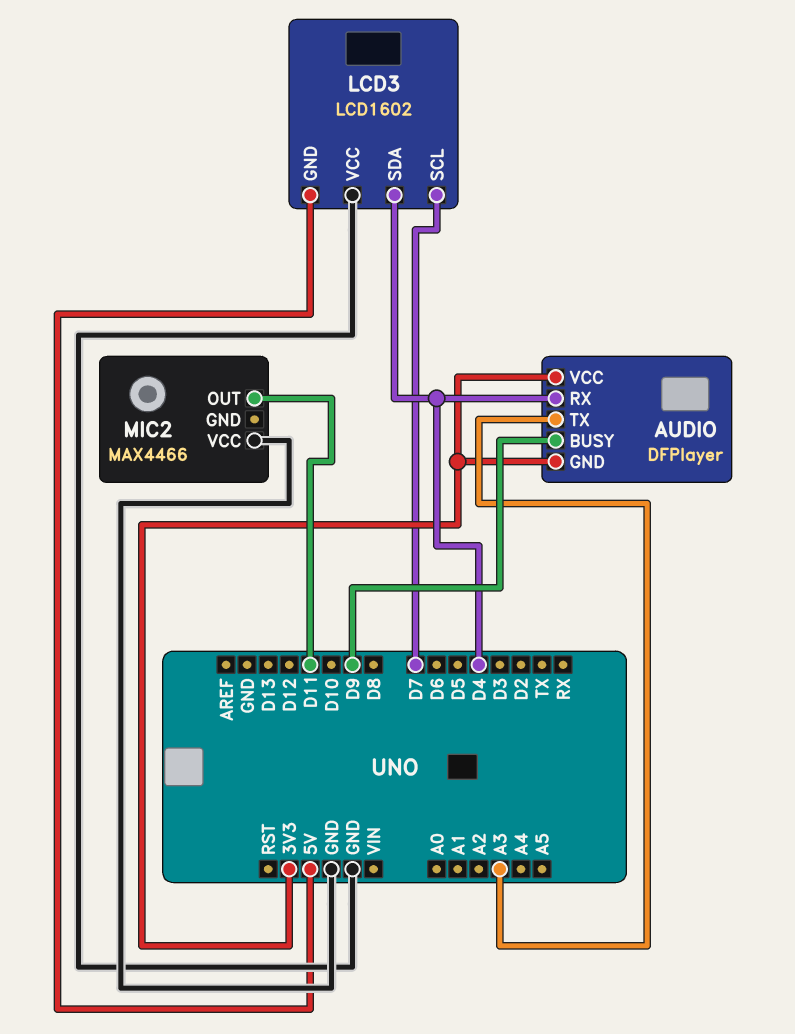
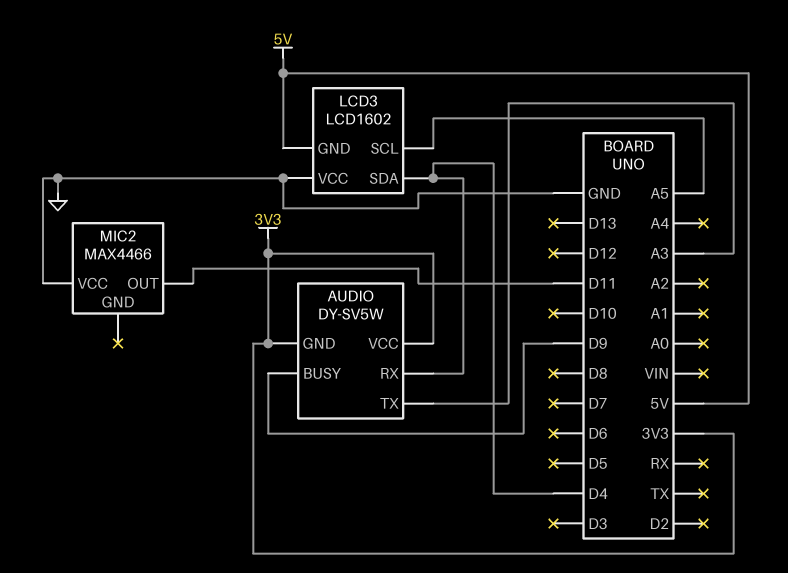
AUDIO: DFPlayer -> DY-SV5W
LCD3 pin SCL: D7 -> A5

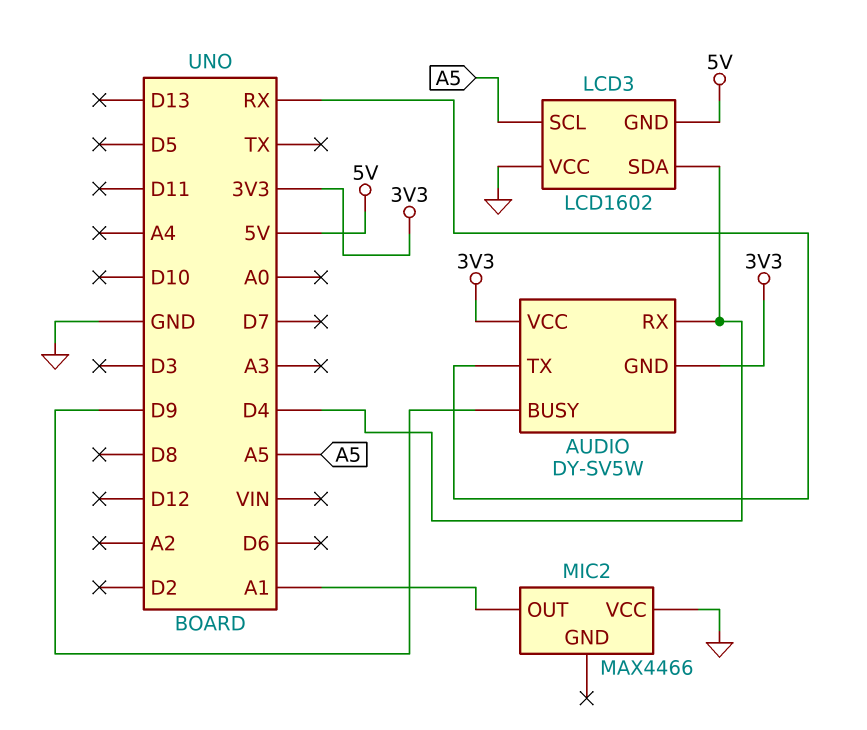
AUDIO pin TX: A3 -> RX
MIC2 pin OUT: D11 -> A1

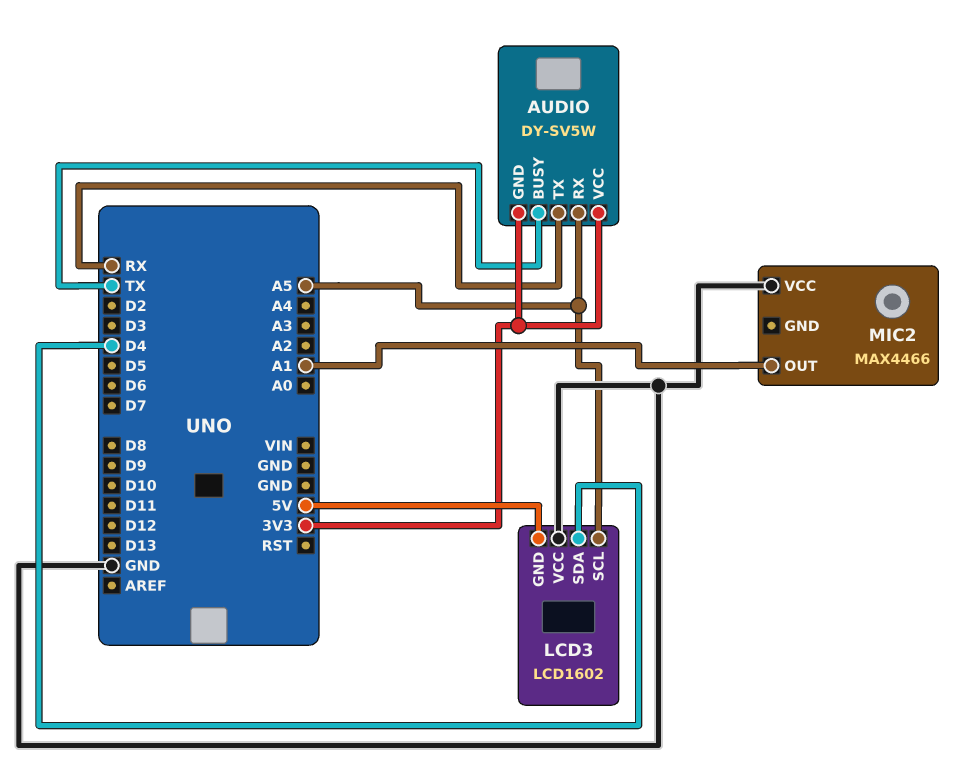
AUDIO pin BUSY: D9 -> TX
AUDIO pin RX: D4 -> A5

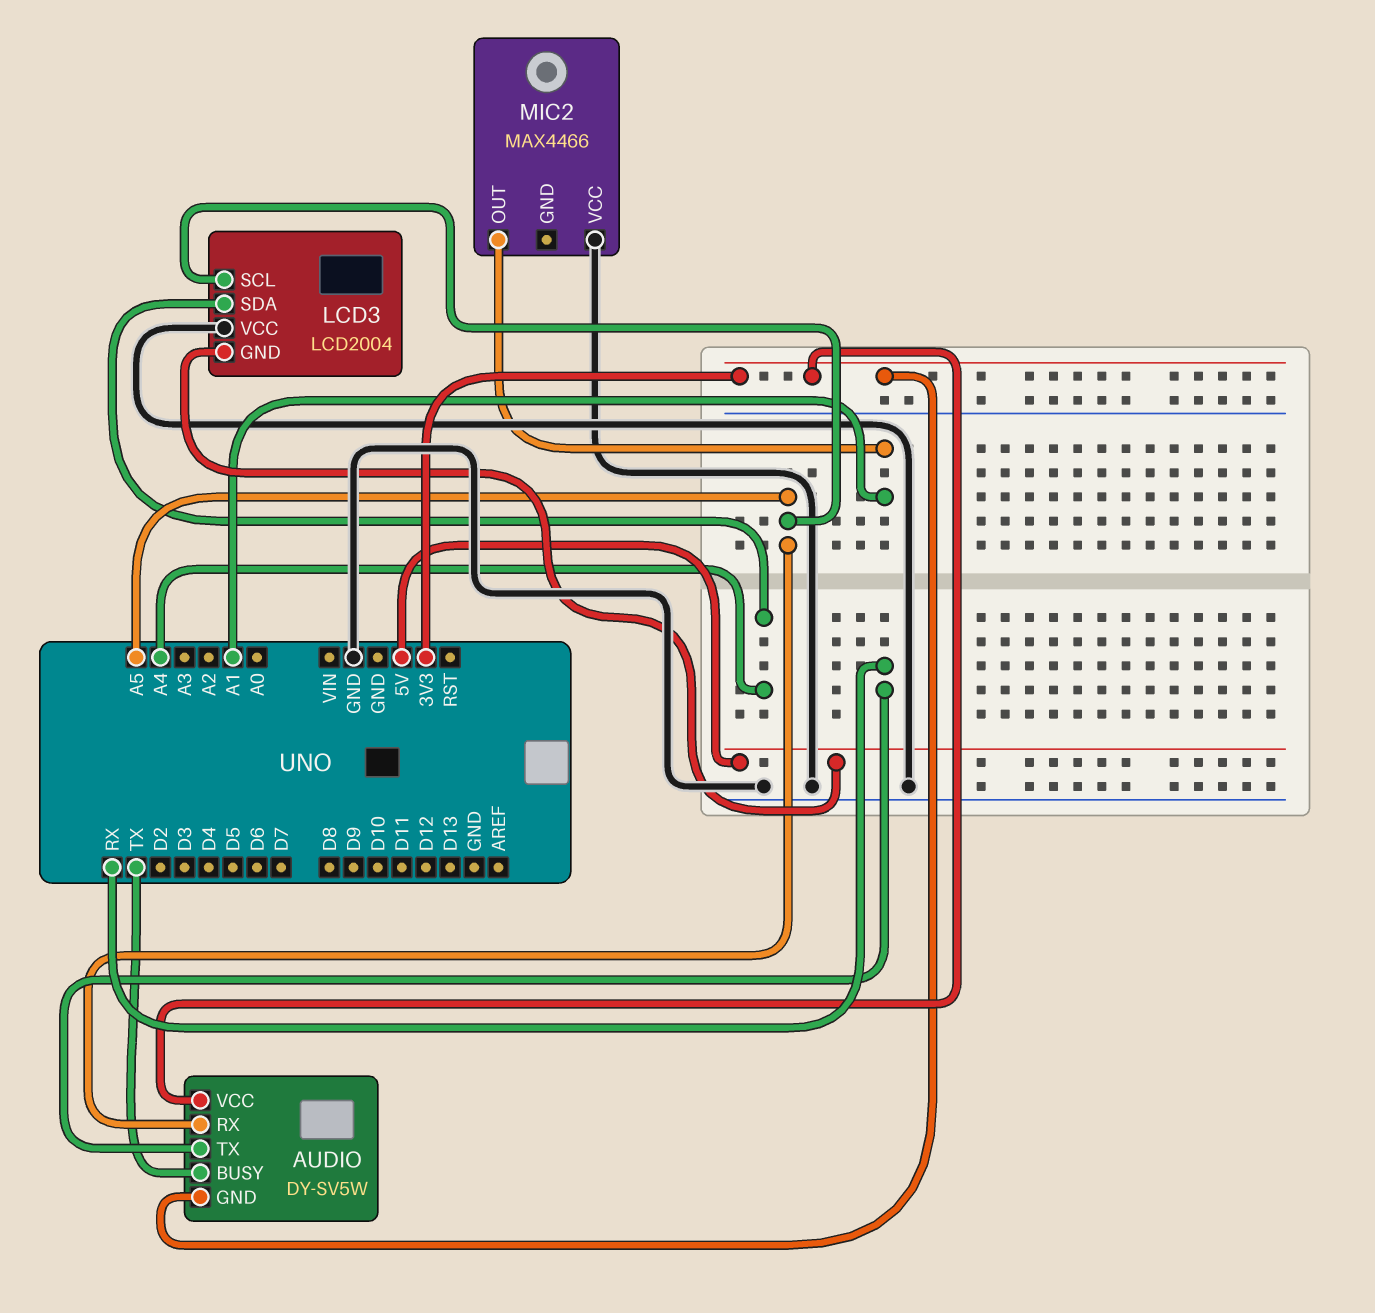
LCD3: LCD1602 -> LCD2004
LCD3 pin SDA: D4 -> A4

